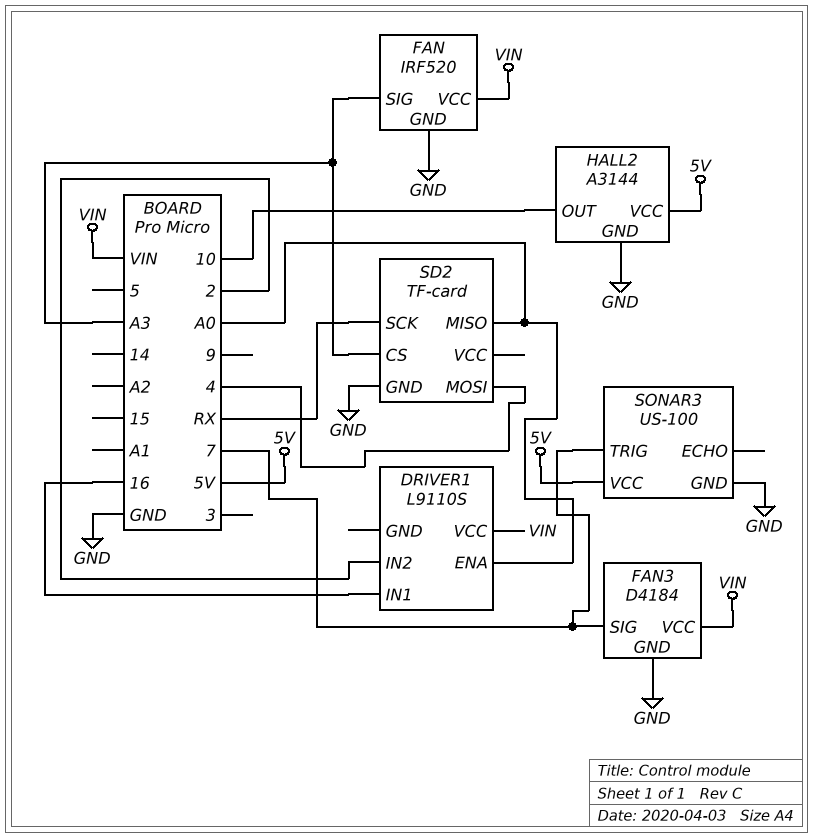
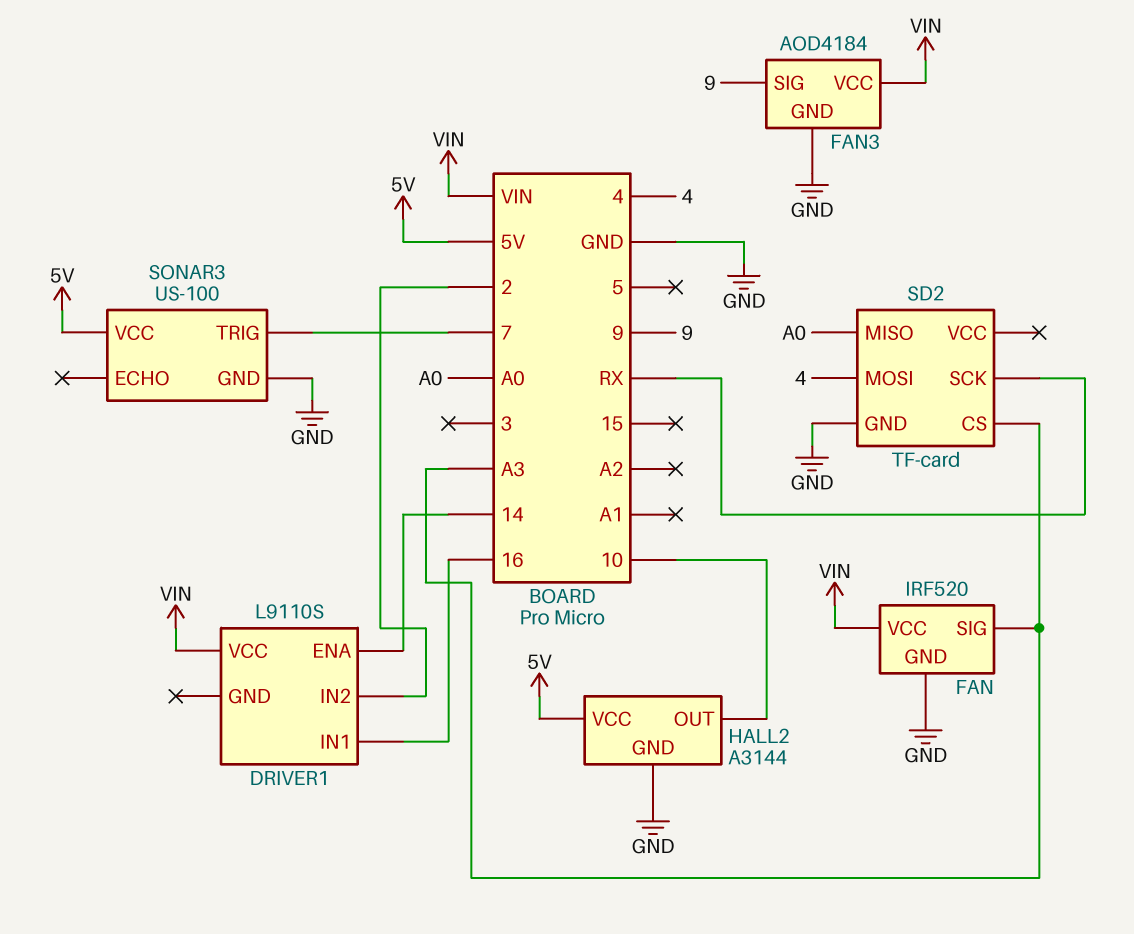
DRIVER1 pin ENA: A0 -> 14
FAN3: D4184 -> AOD4184
FAN3 pin SIG: 7 -> 9

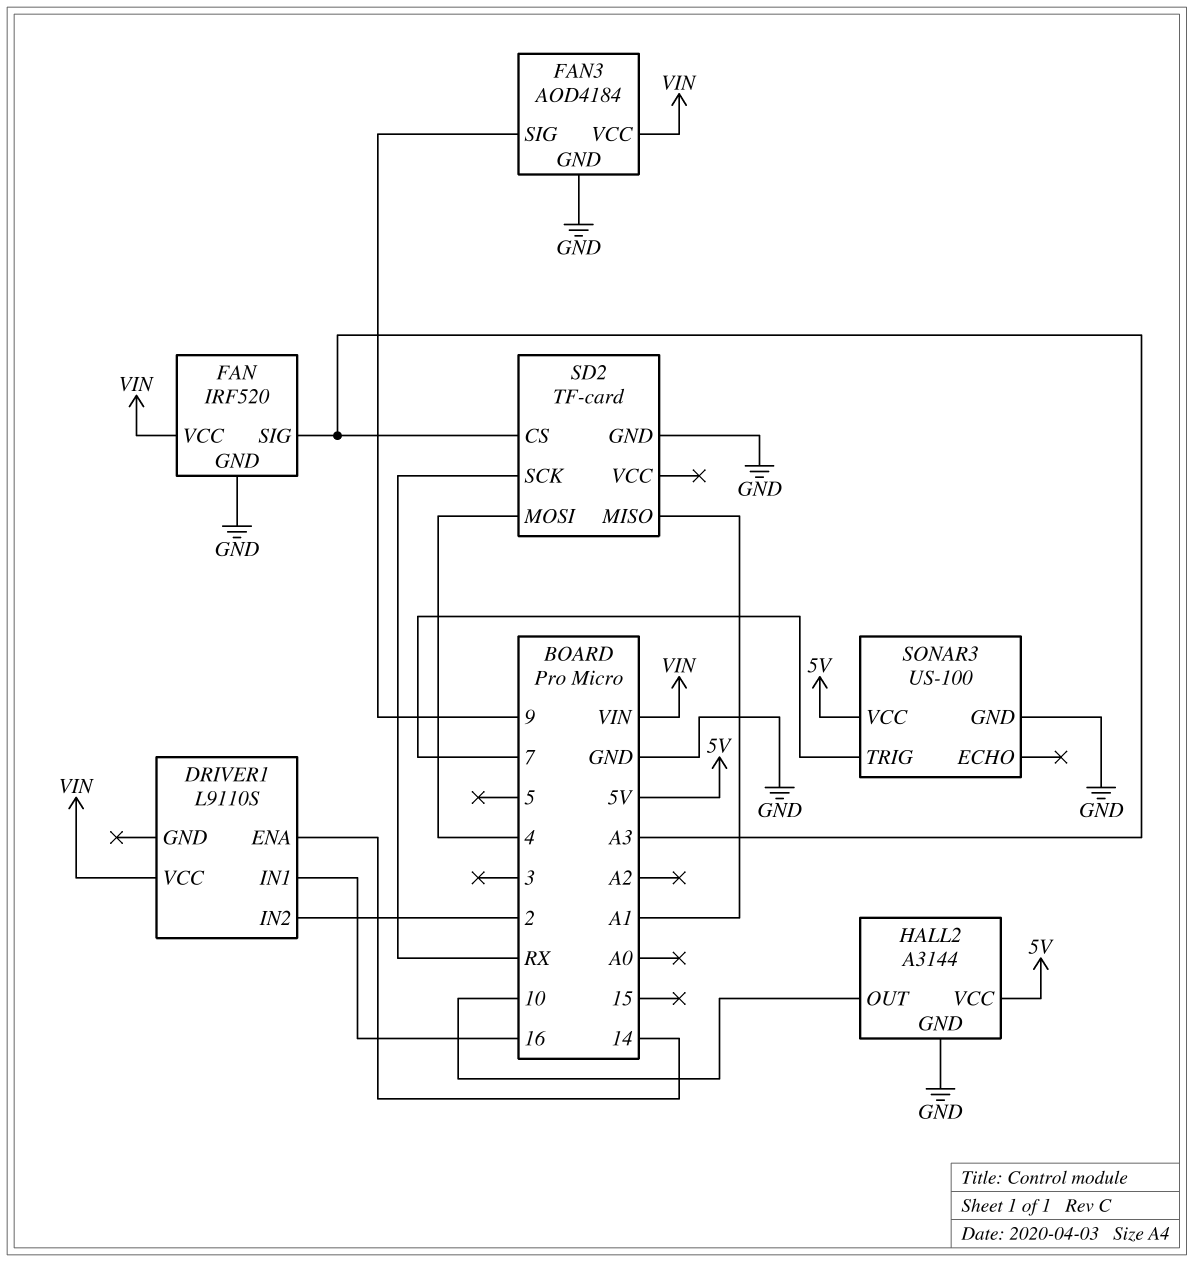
SD2 pin MISO: A0 -> A1

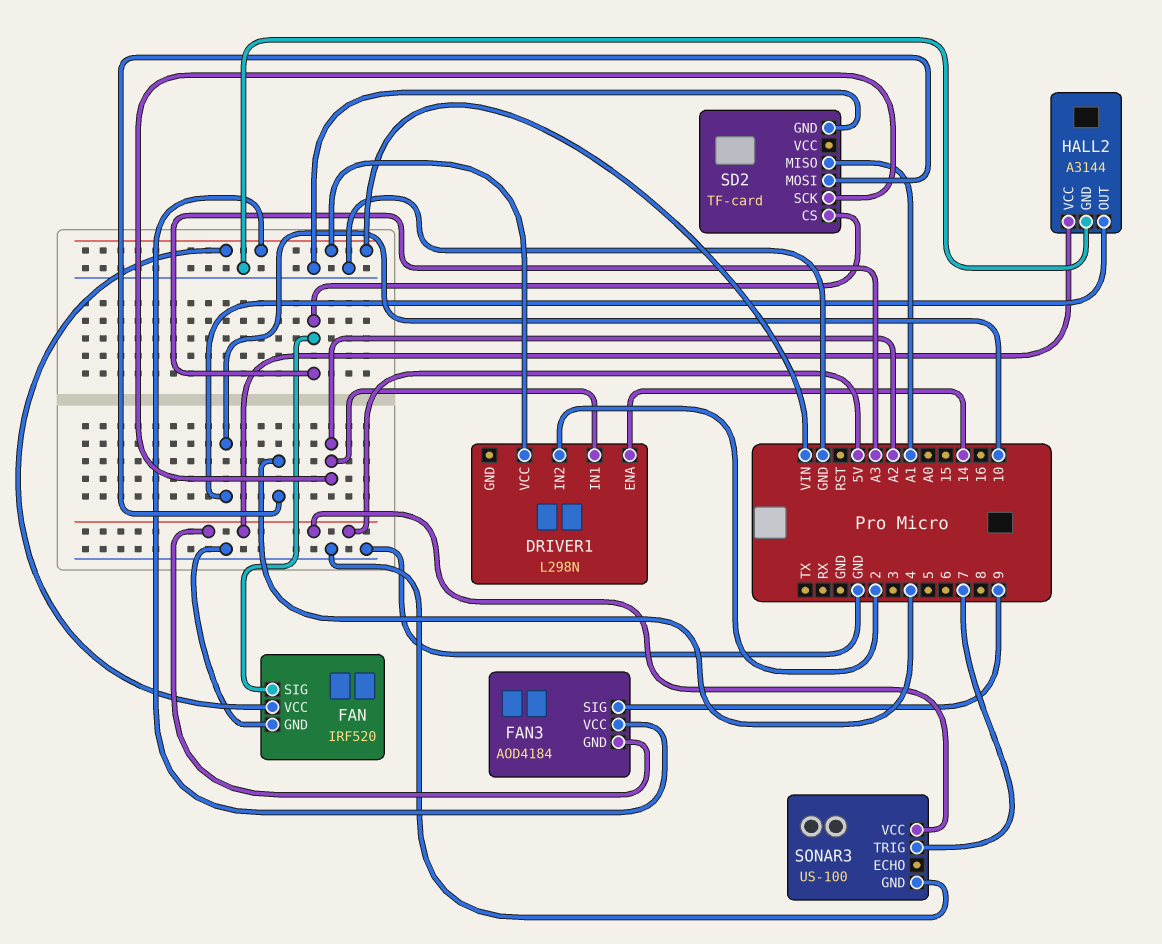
DRIVER1: L9110S -> L298N
DRIVER1 pin IN1: 16 -> A2
FAN3 pin GND: GND -> 5V
SD2 pin SCK: RX -> A2

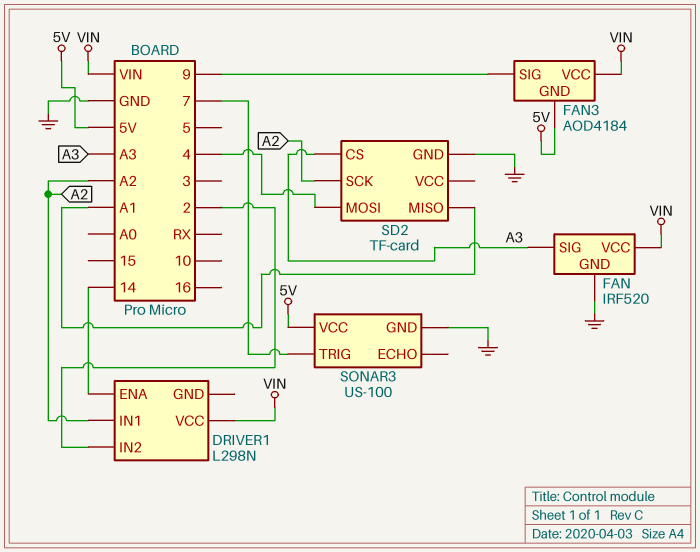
HALL2: A3144 -> none
HALL2 pin GND: GND -> none
HALL2 pin OUT: 10 -> none
HALL2 pin VCC: 5V -> none

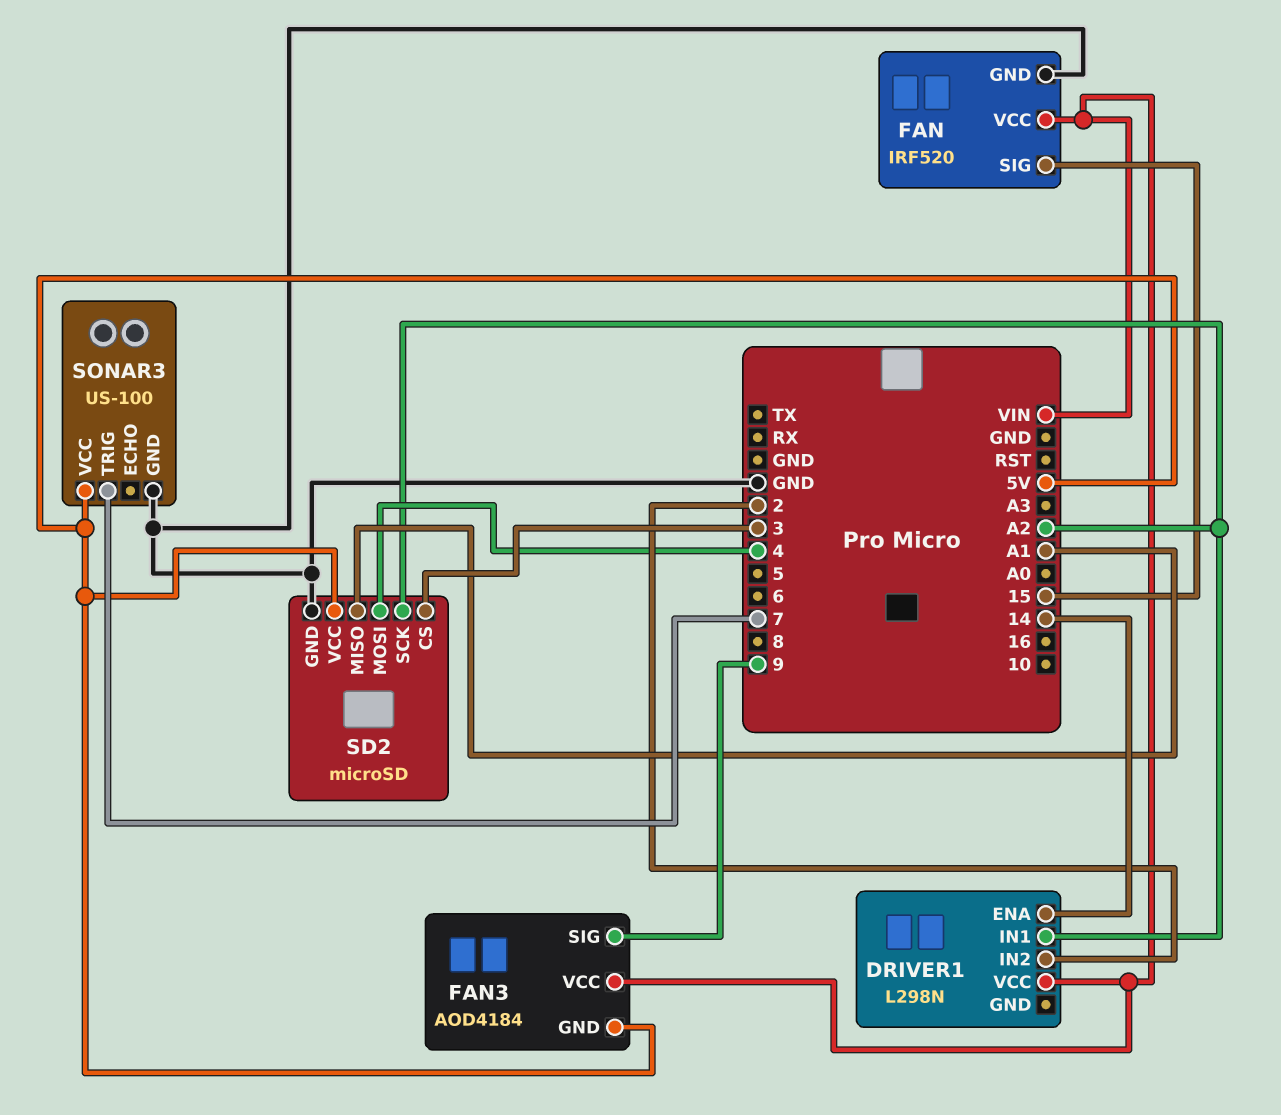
FAN pin SIG: A3 -> 15
SD2: TF-card -> microSD
SD2 pin CS: A3 -> 3
SD2 pin VCC: none -> 5V

